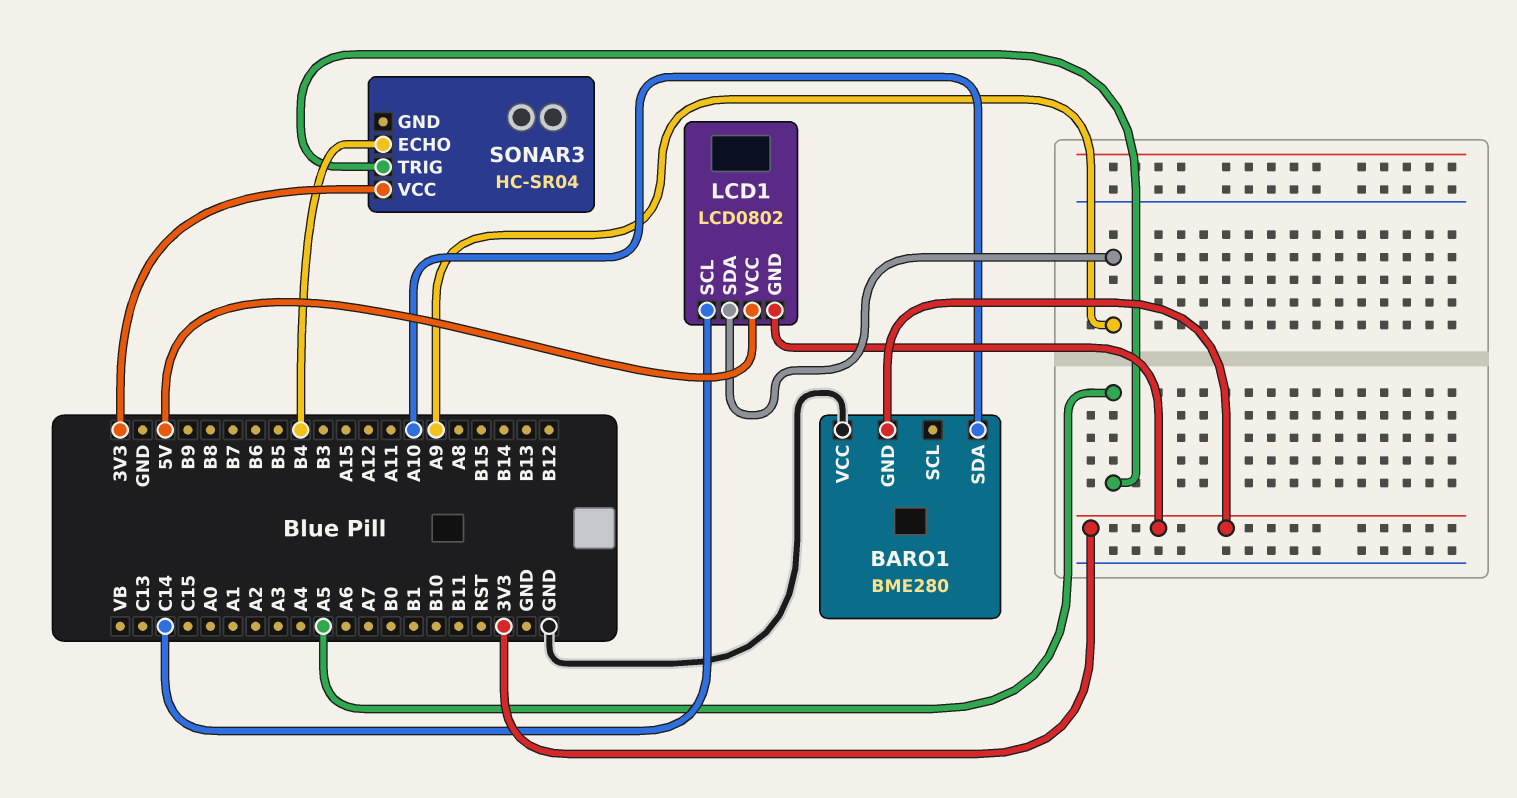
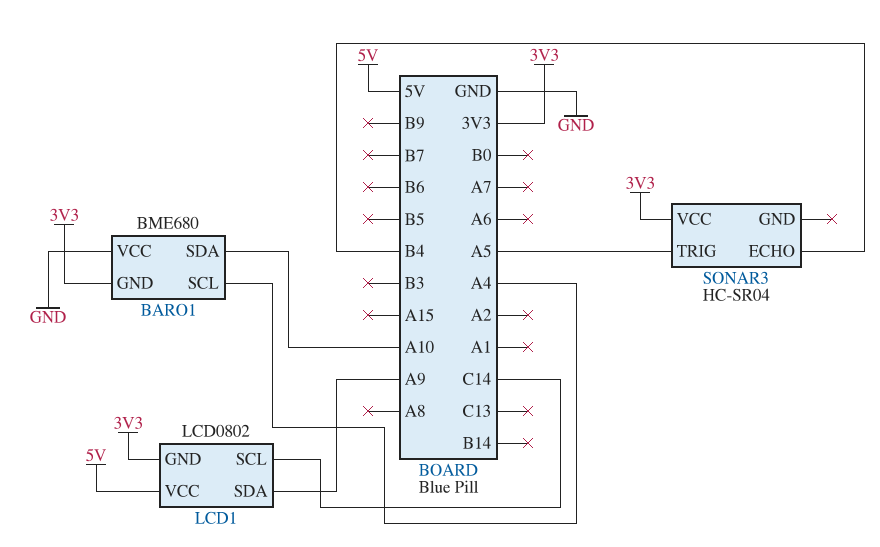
BARO1: BME280 -> BME680
BARO1 pin SCL: none -> A4

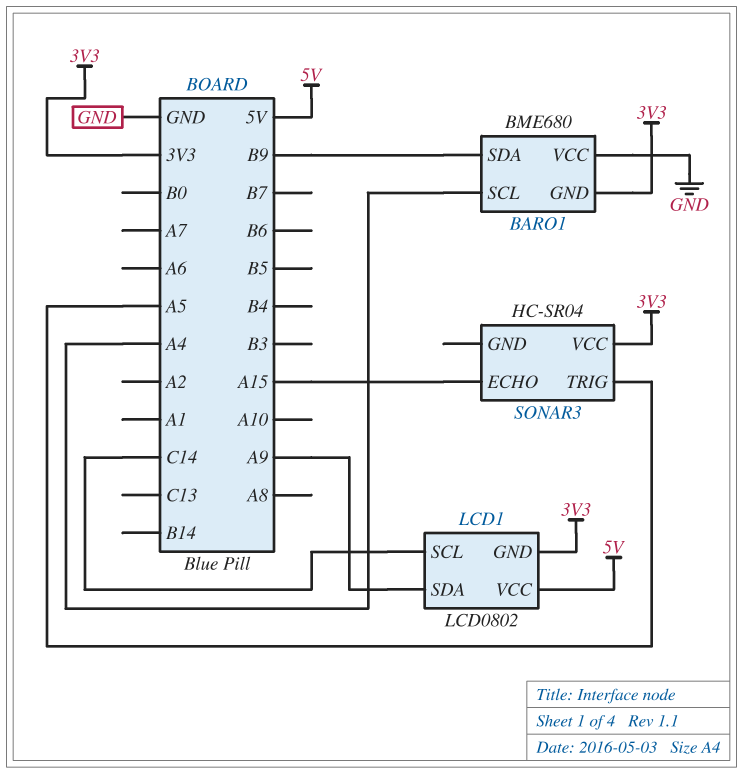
BARO1 pin SDA: A10 -> B9
SONAR3 pin ECHO: B4 -> A15

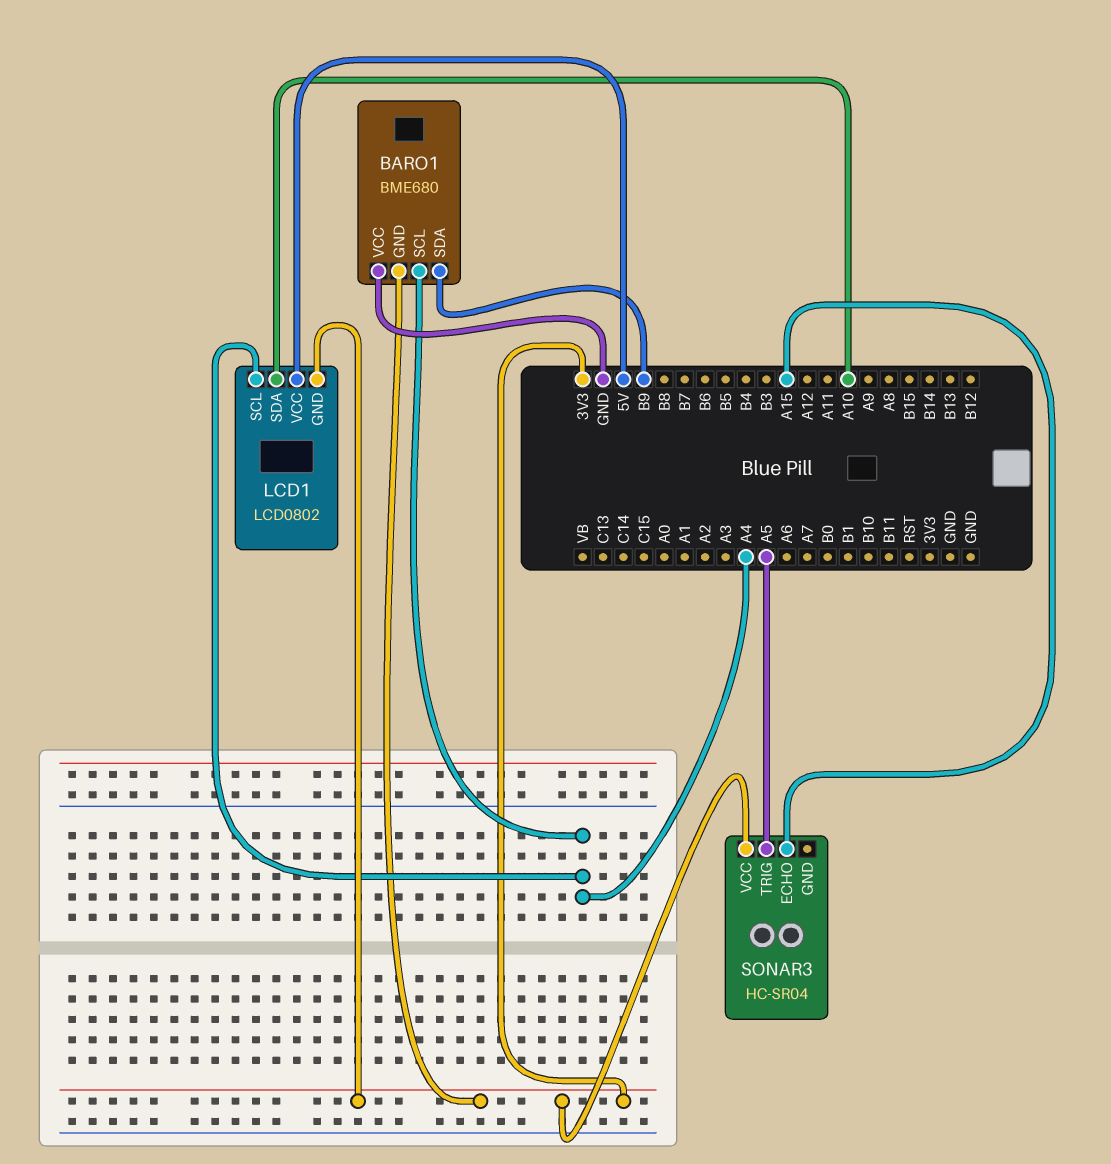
LCD1 pin SCL: C14 -> A4
LCD1 pin SDA: A9 -> A10

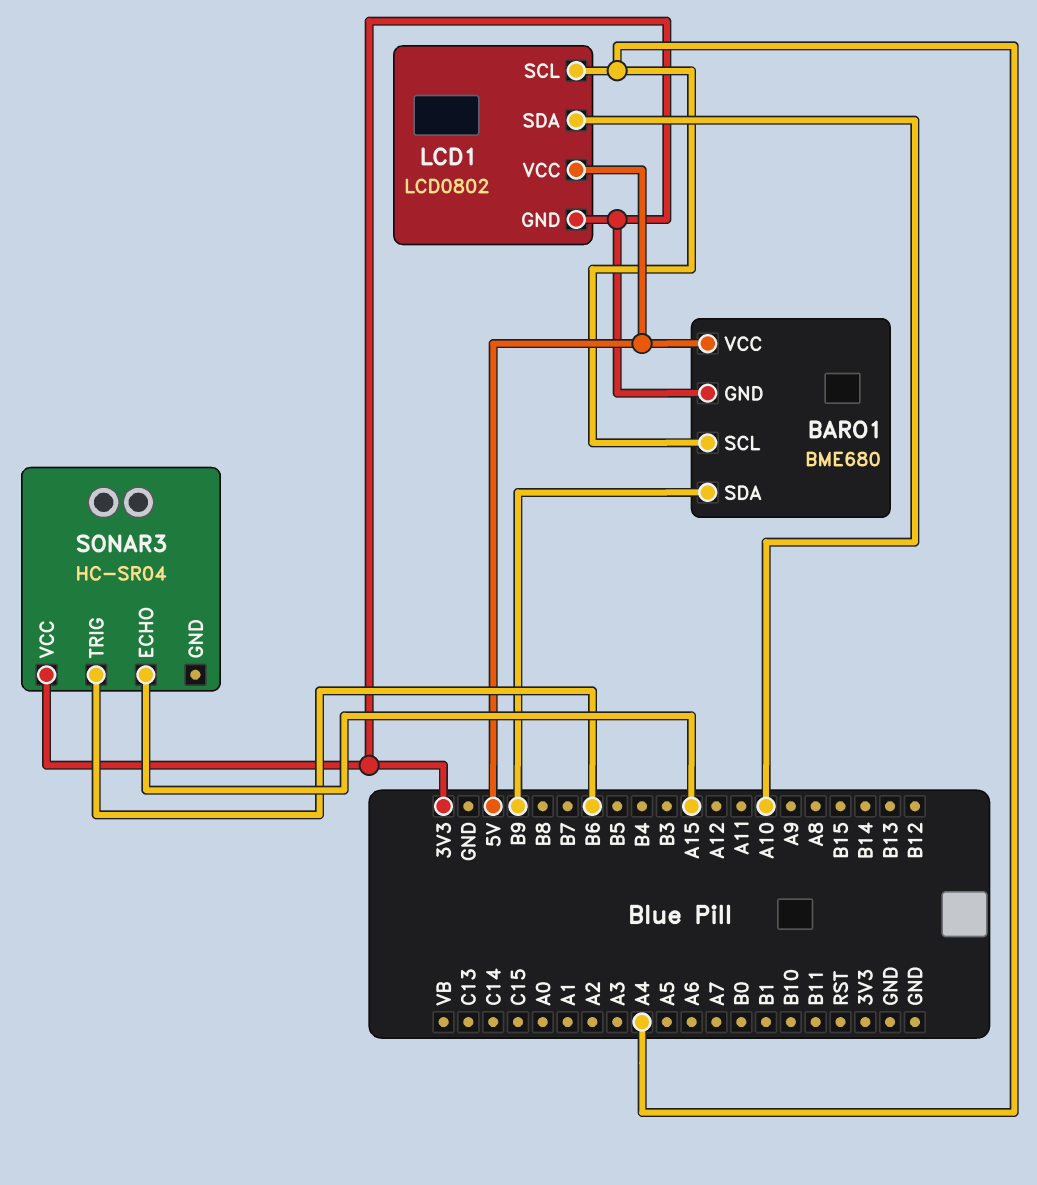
BARO1 pin VCC: GND -> 5V
SONAR3 pin TRIG: A5 -> B6

